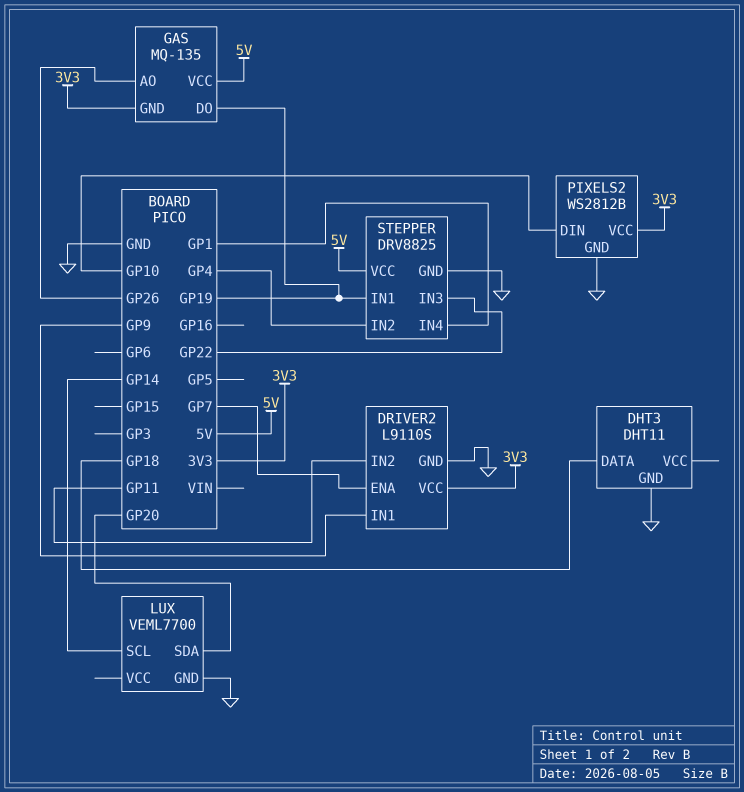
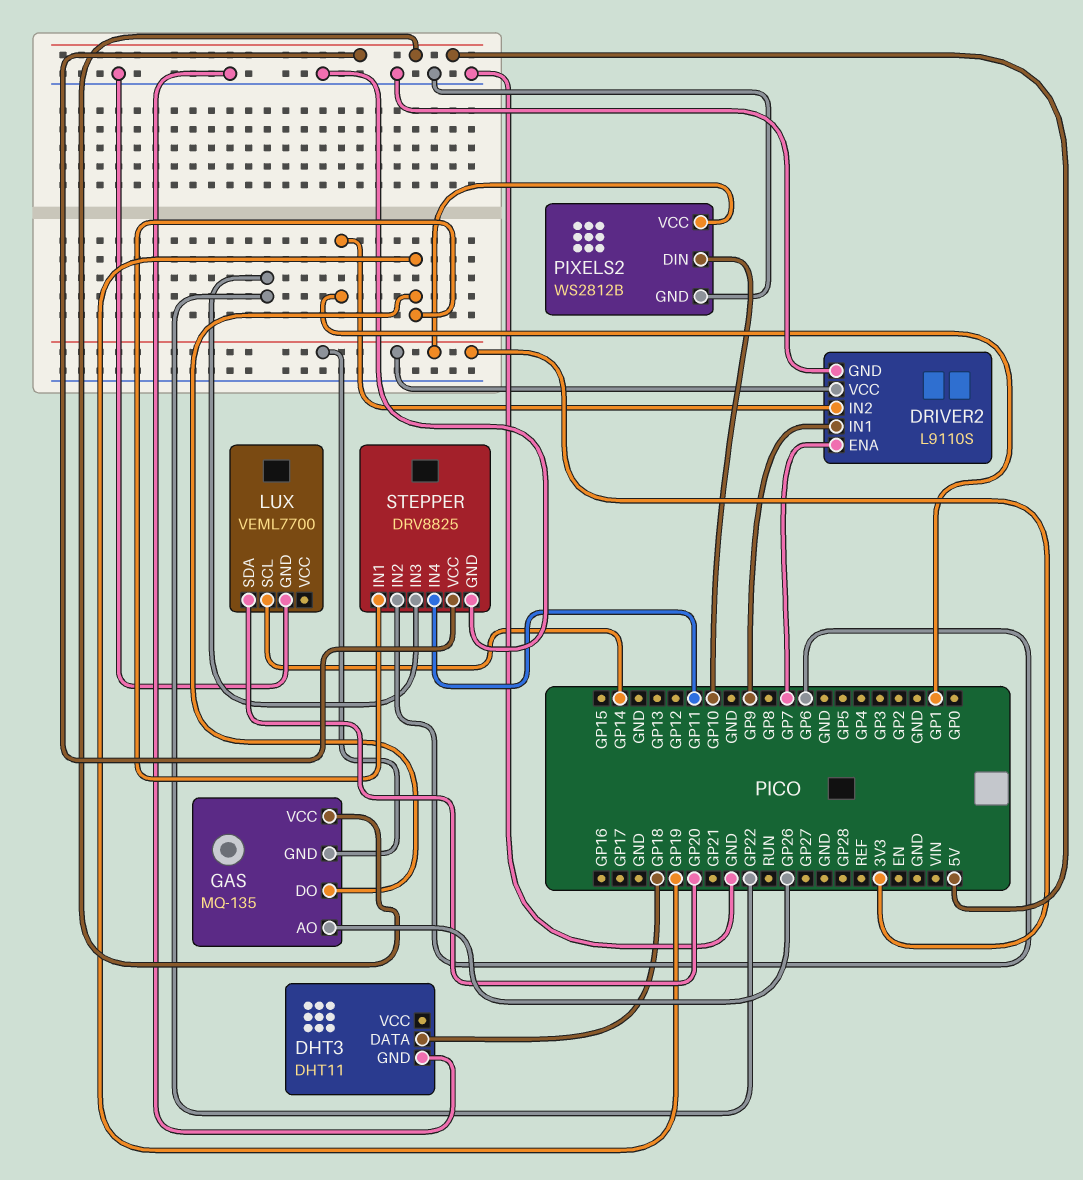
DRIVER2 pin IN2: GP11 -> GP1
STEPPER pin IN2: GP4 -> GP6
STEPPER pin IN4: GP1 -> GP11

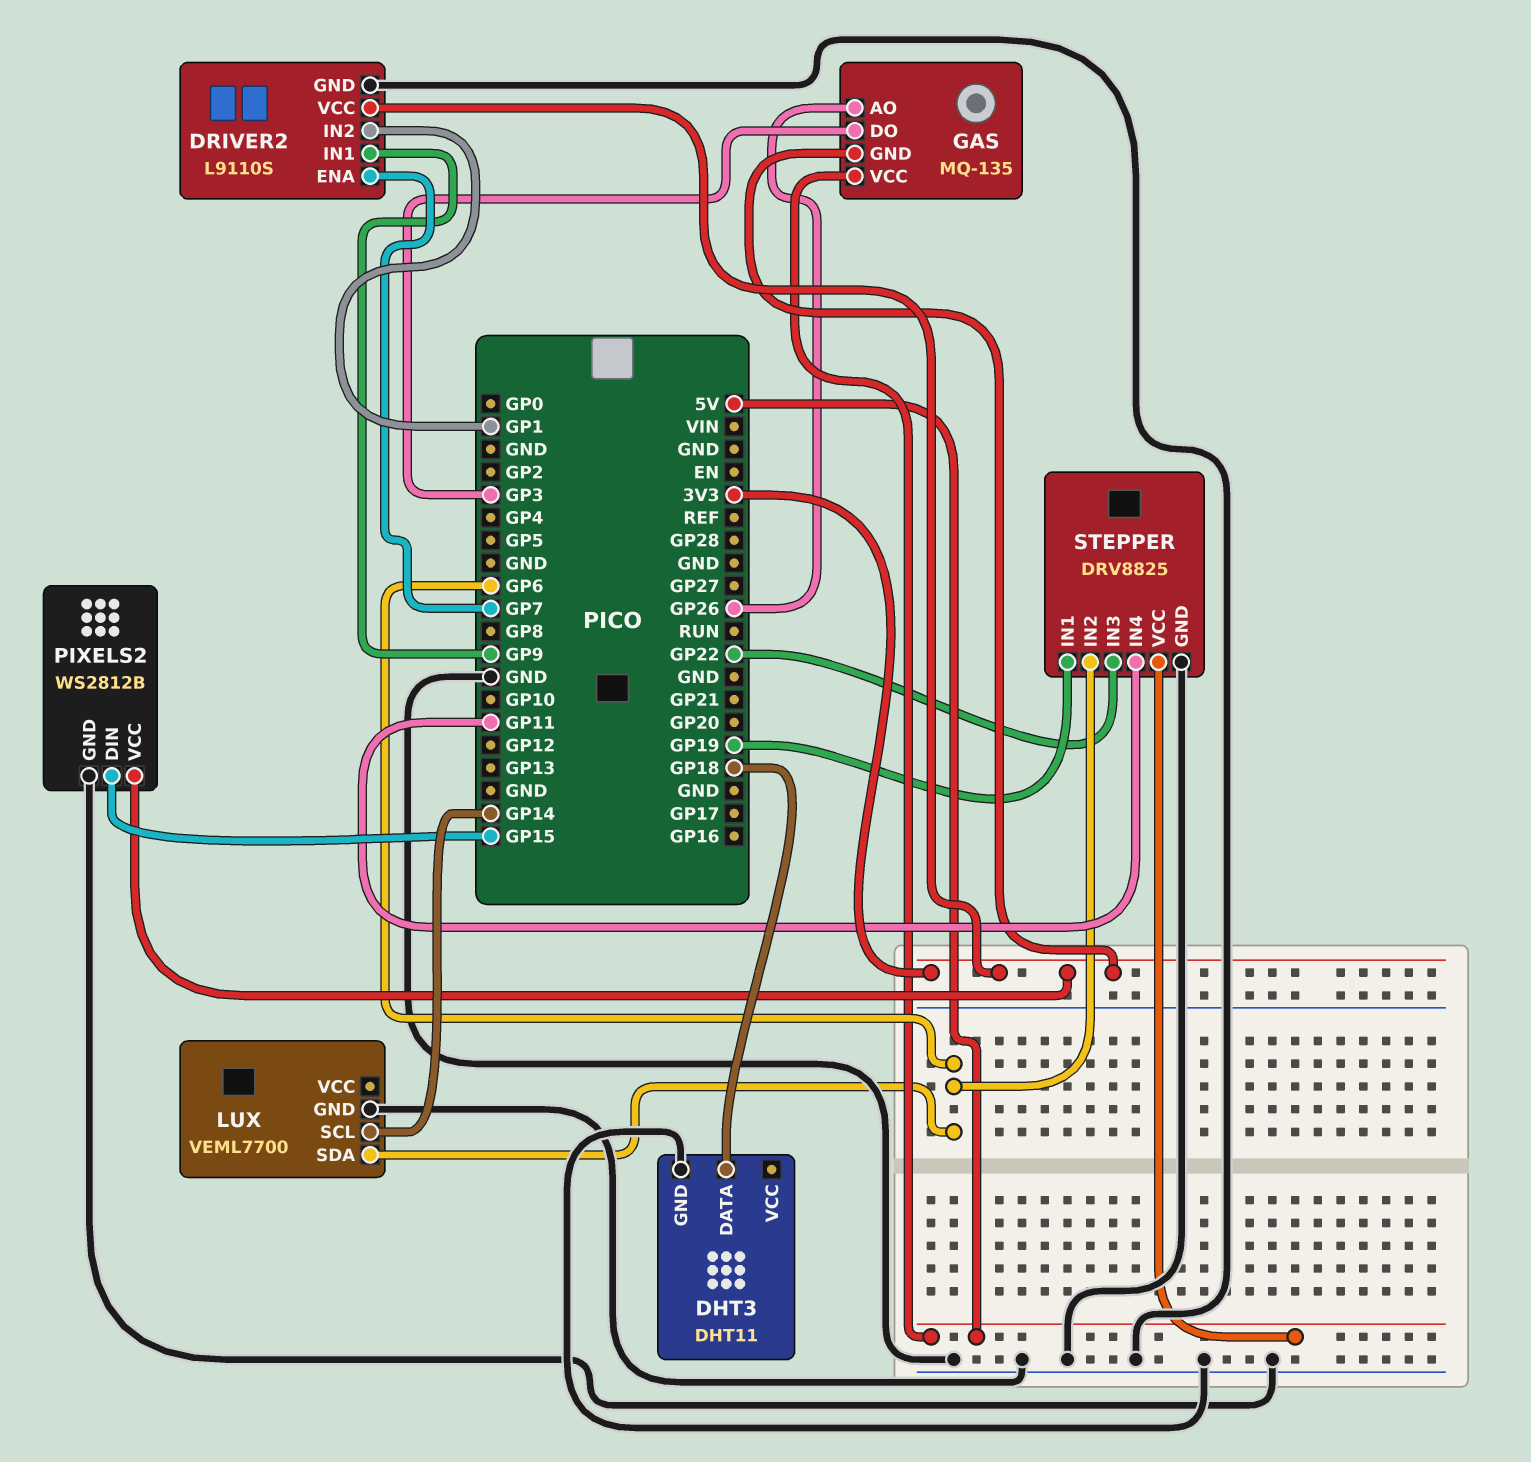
GAS pin DO: GP19 -> GP3
LUX pin SDA: GP20 -> GP6
PIXELS2 pin DIN: GP10 -> GP15

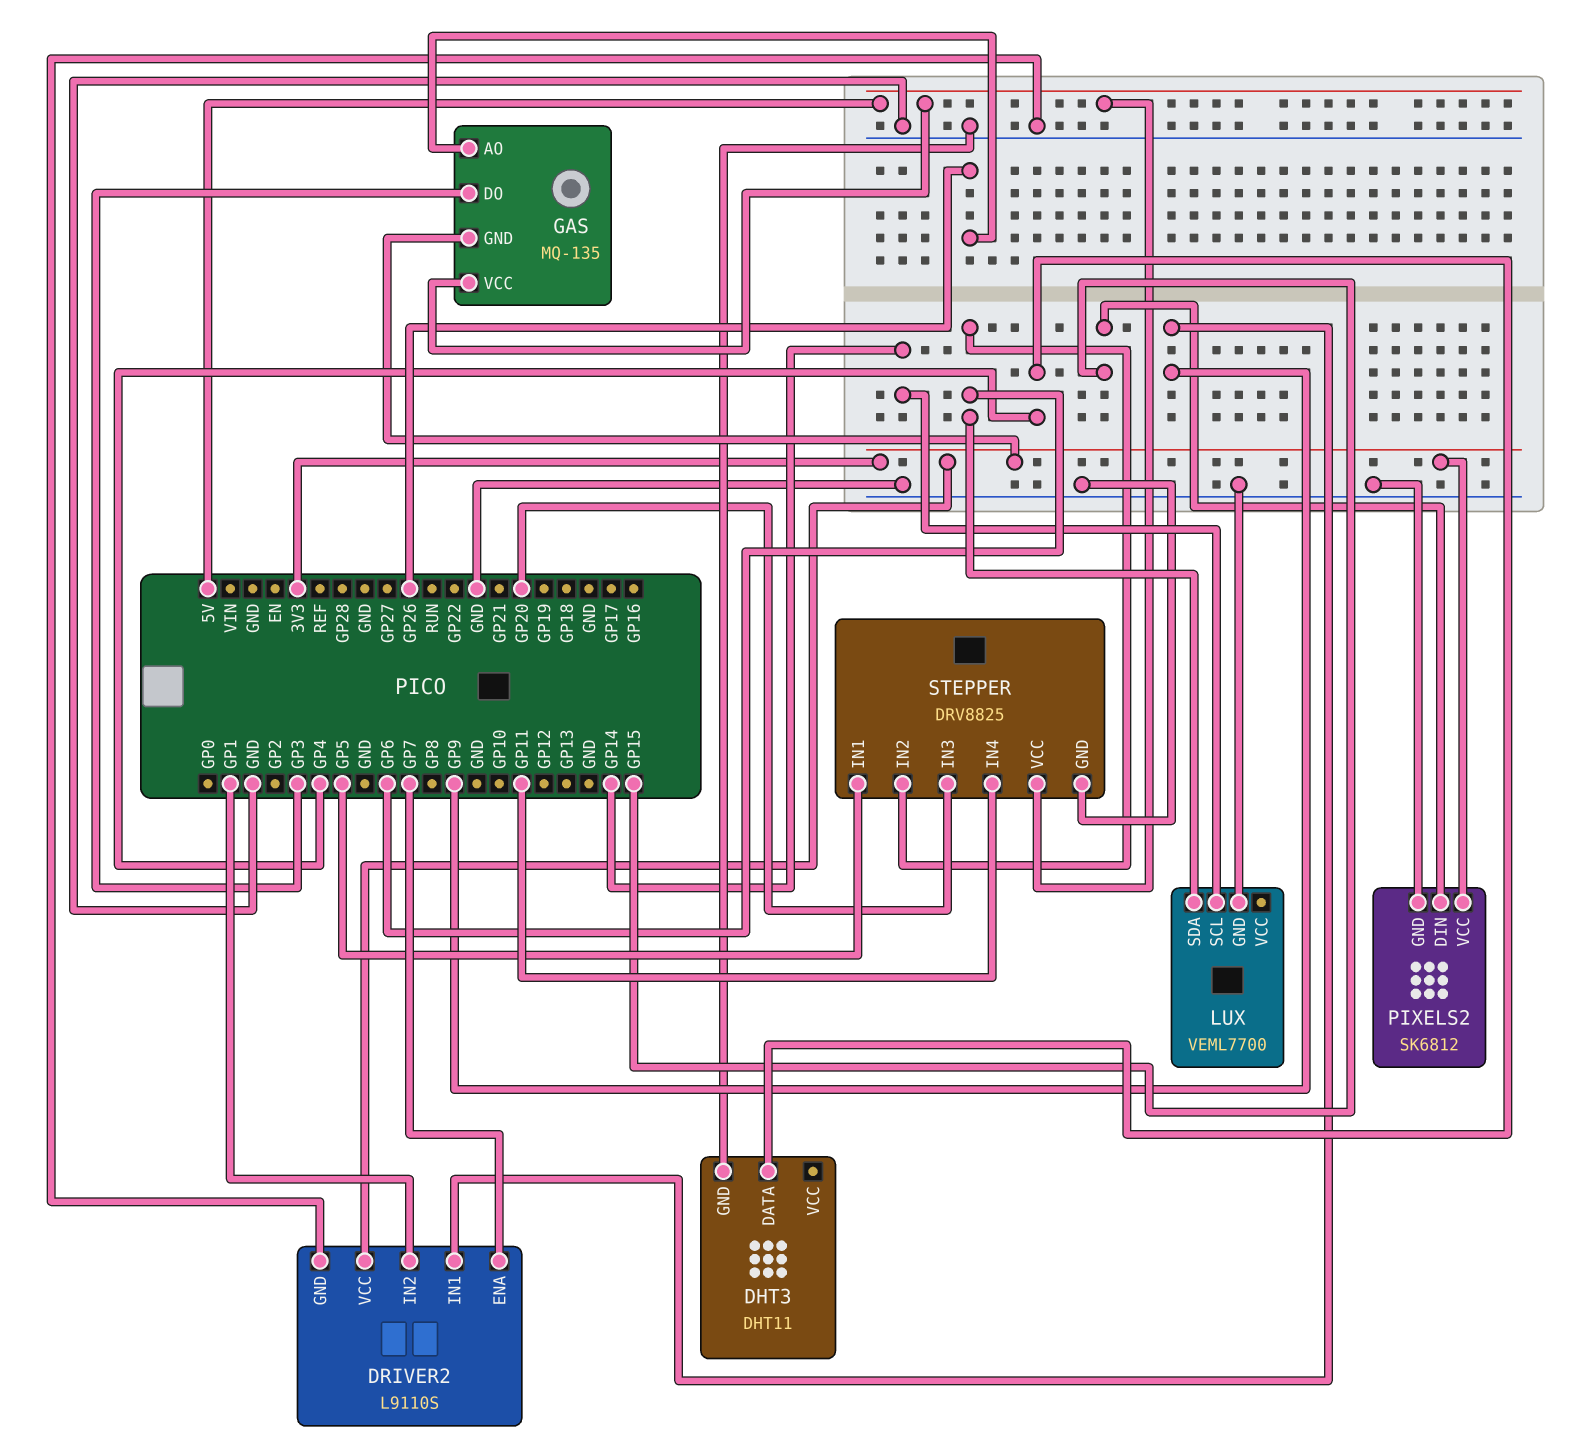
DHT3 pin DATA: GP18 -> GP4
PIXELS2: WS2812B -> SK6812
STEPPER pin IN1: GP19 -> GP5
STEPPER pin IN3: GP22 -> GP20

